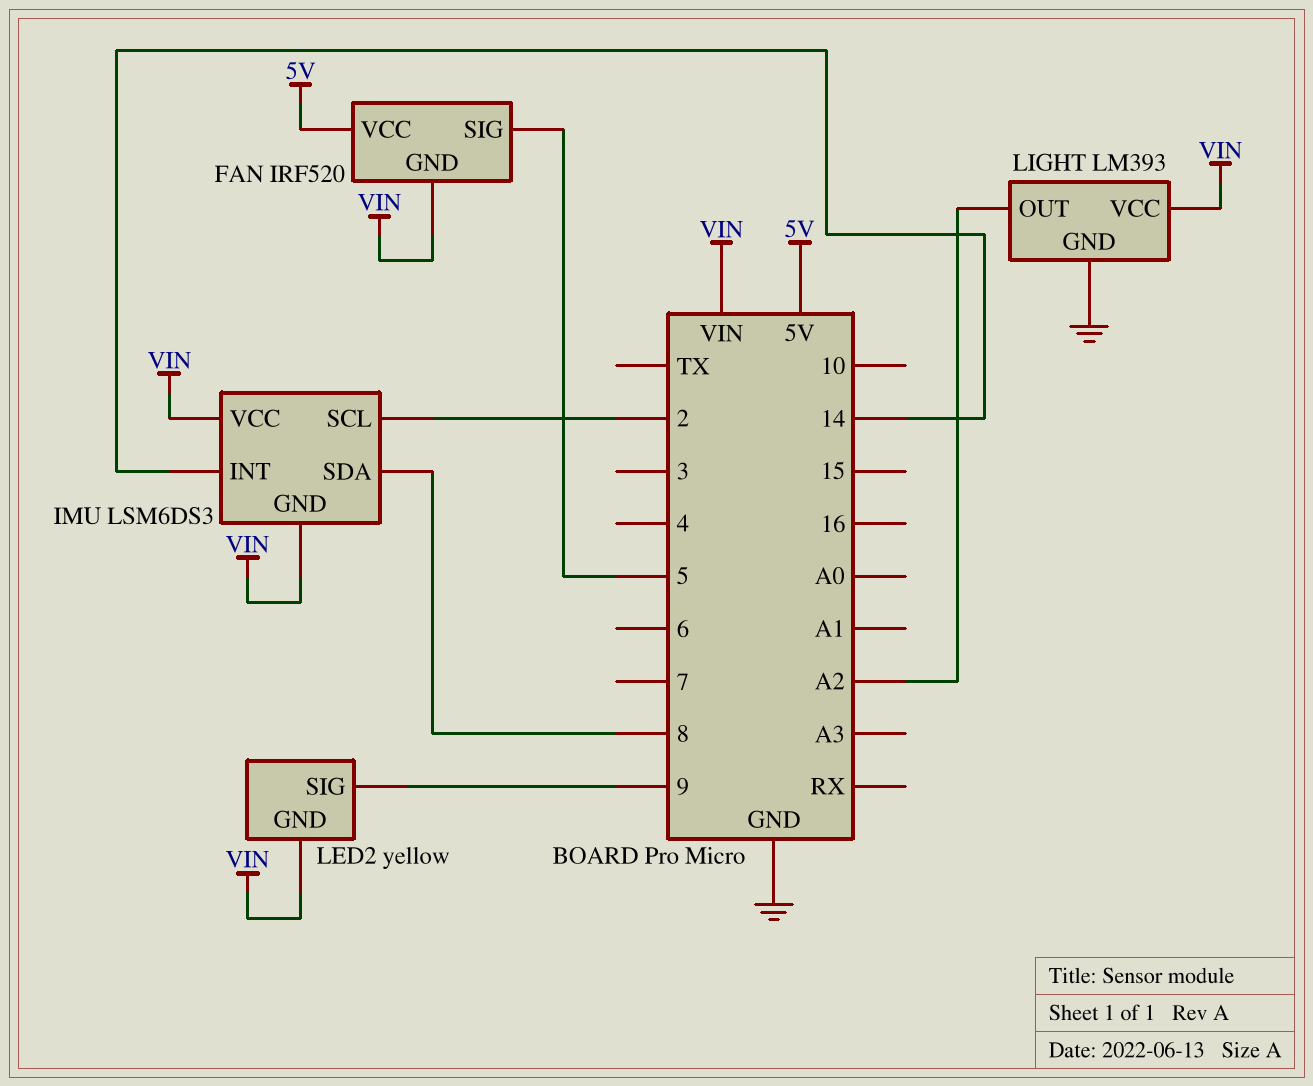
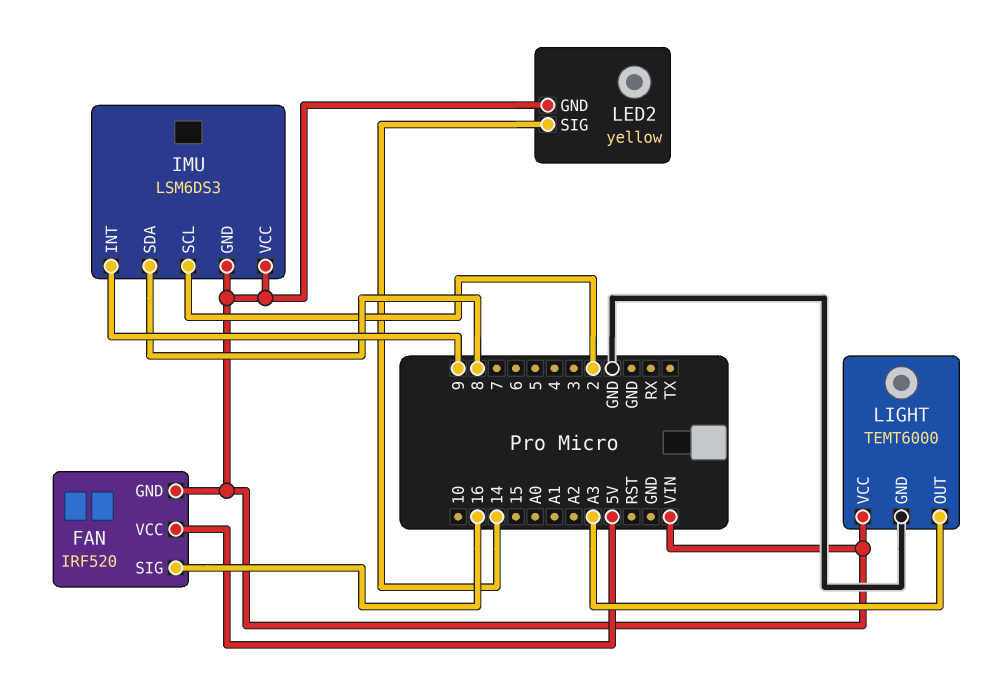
FAN pin SIG: 5 -> 16
IMU pin INT: 14 -> 9
LED2 pin SIG: 9 -> 14
LIGHT: LM393 -> TEMT6000
LIGHT pin OUT: A2 -> A3

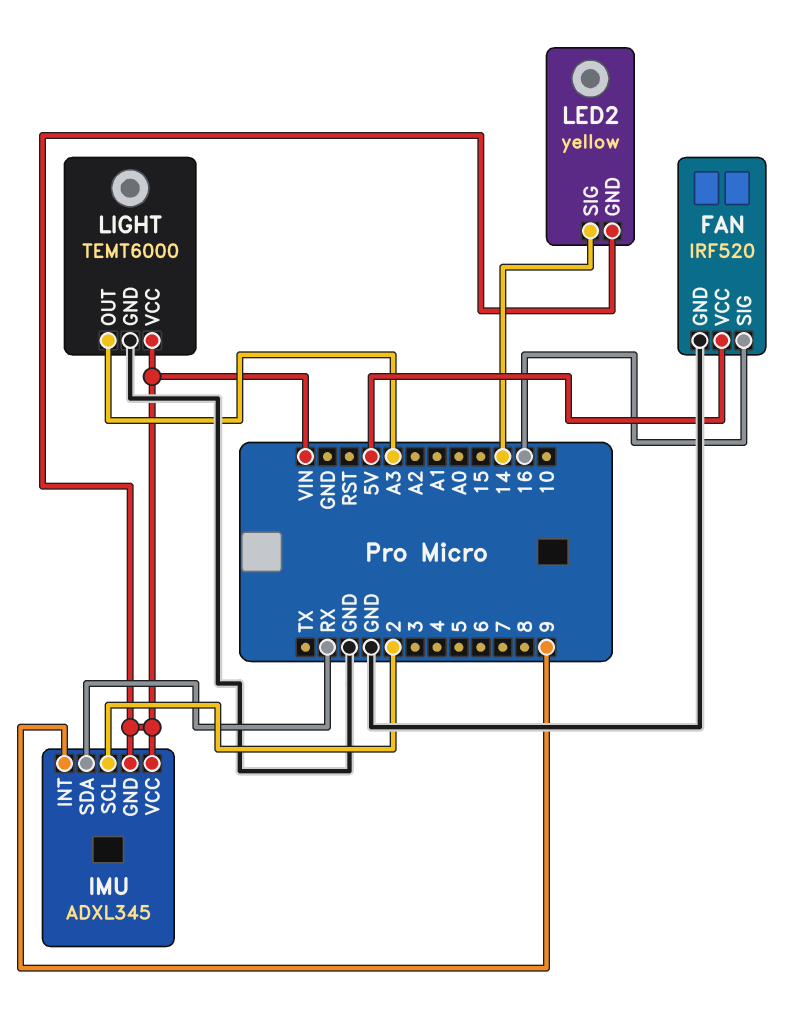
FAN pin GND: VIN -> GND
IMU: LSM6DS3 -> ADXL345
IMU pin SDA: 8 -> RX

